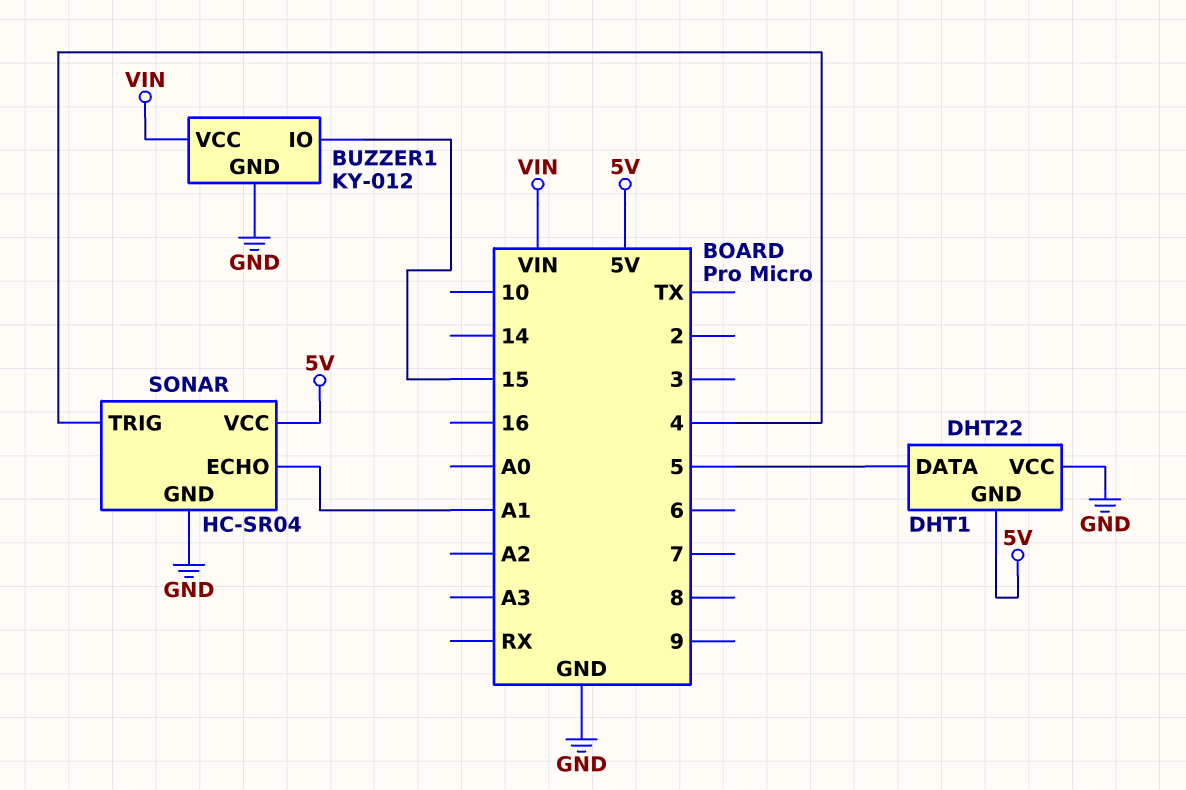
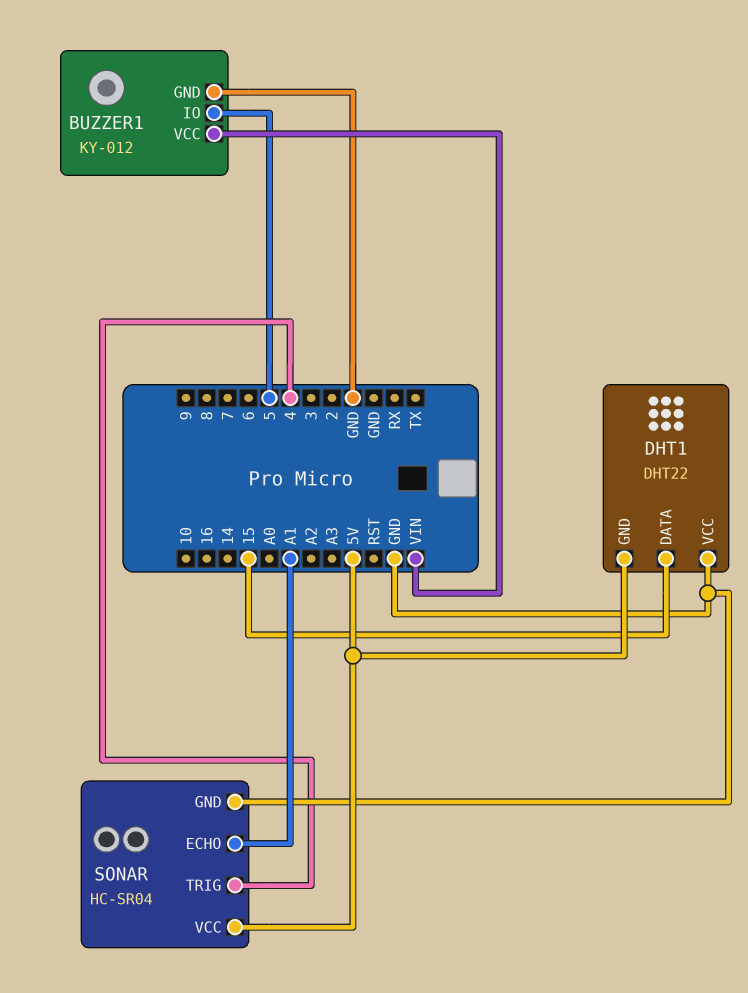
BUZZER1 pin IO: 15 -> 5
DHT1 pin DATA: 5 -> 15

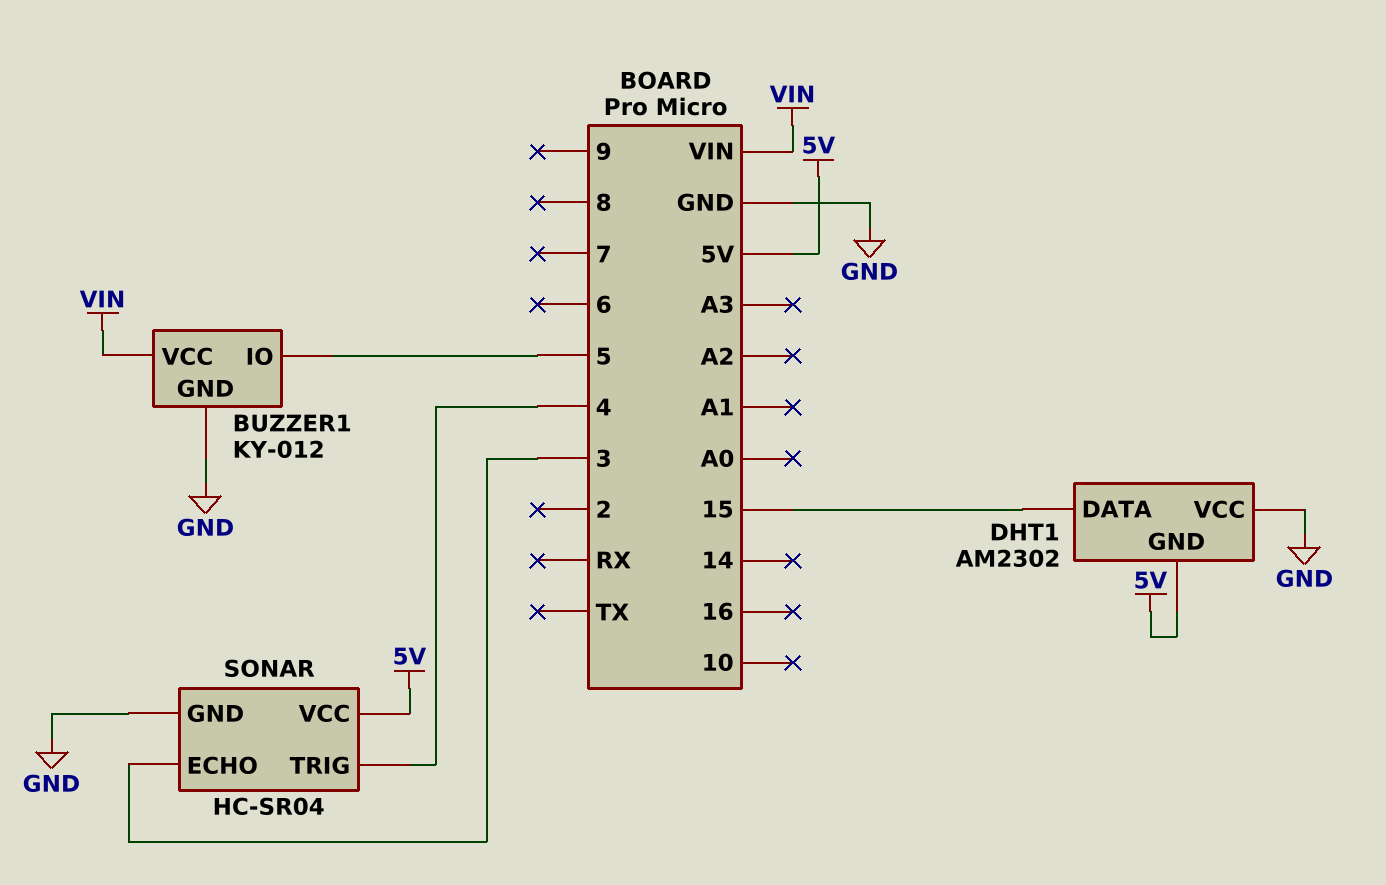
DHT1: DHT22 -> AM2302
SONAR pin ECHO: A1 -> 3

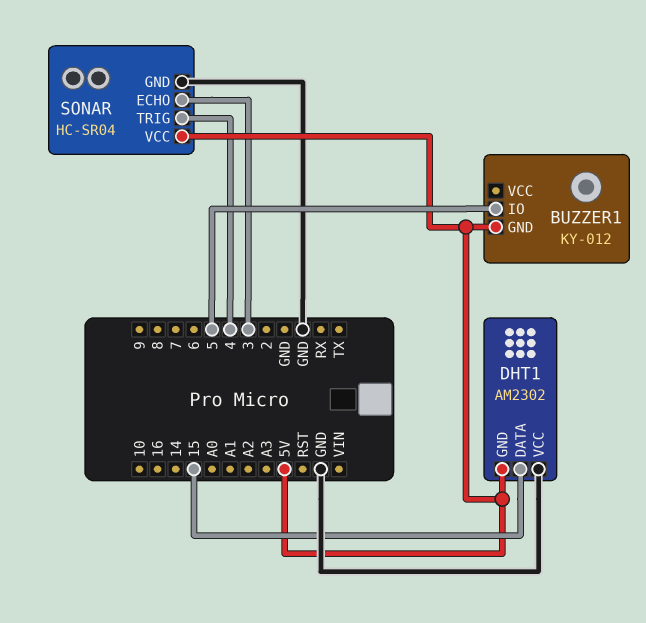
BUZZER1 pin GND: GND -> 5V
BUZZER1 pin VCC: VIN -> none

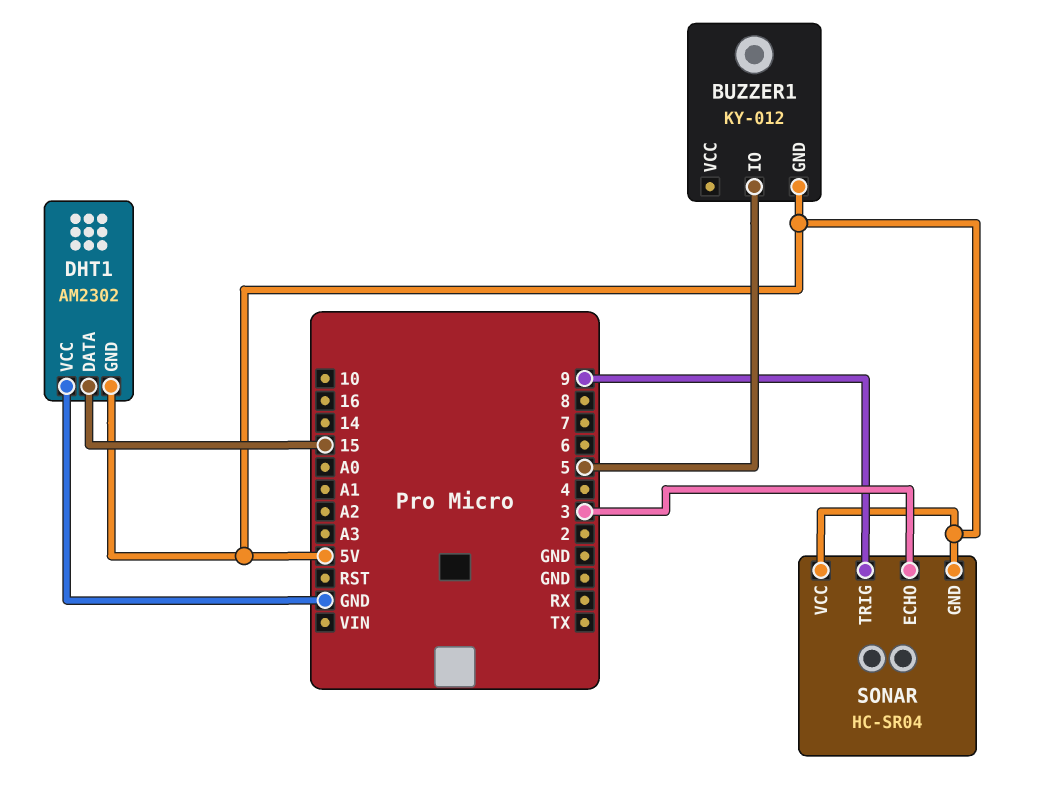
SONAR pin GND: GND -> 5V
SONAR pin TRIG: 4 -> 9

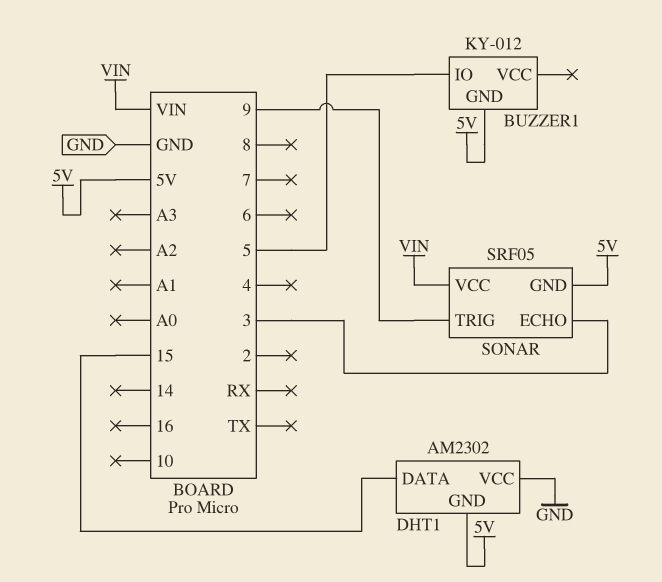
SONAR: HC-SR04 -> SRF05
SONAR pin VCC: 5V -> VIN

